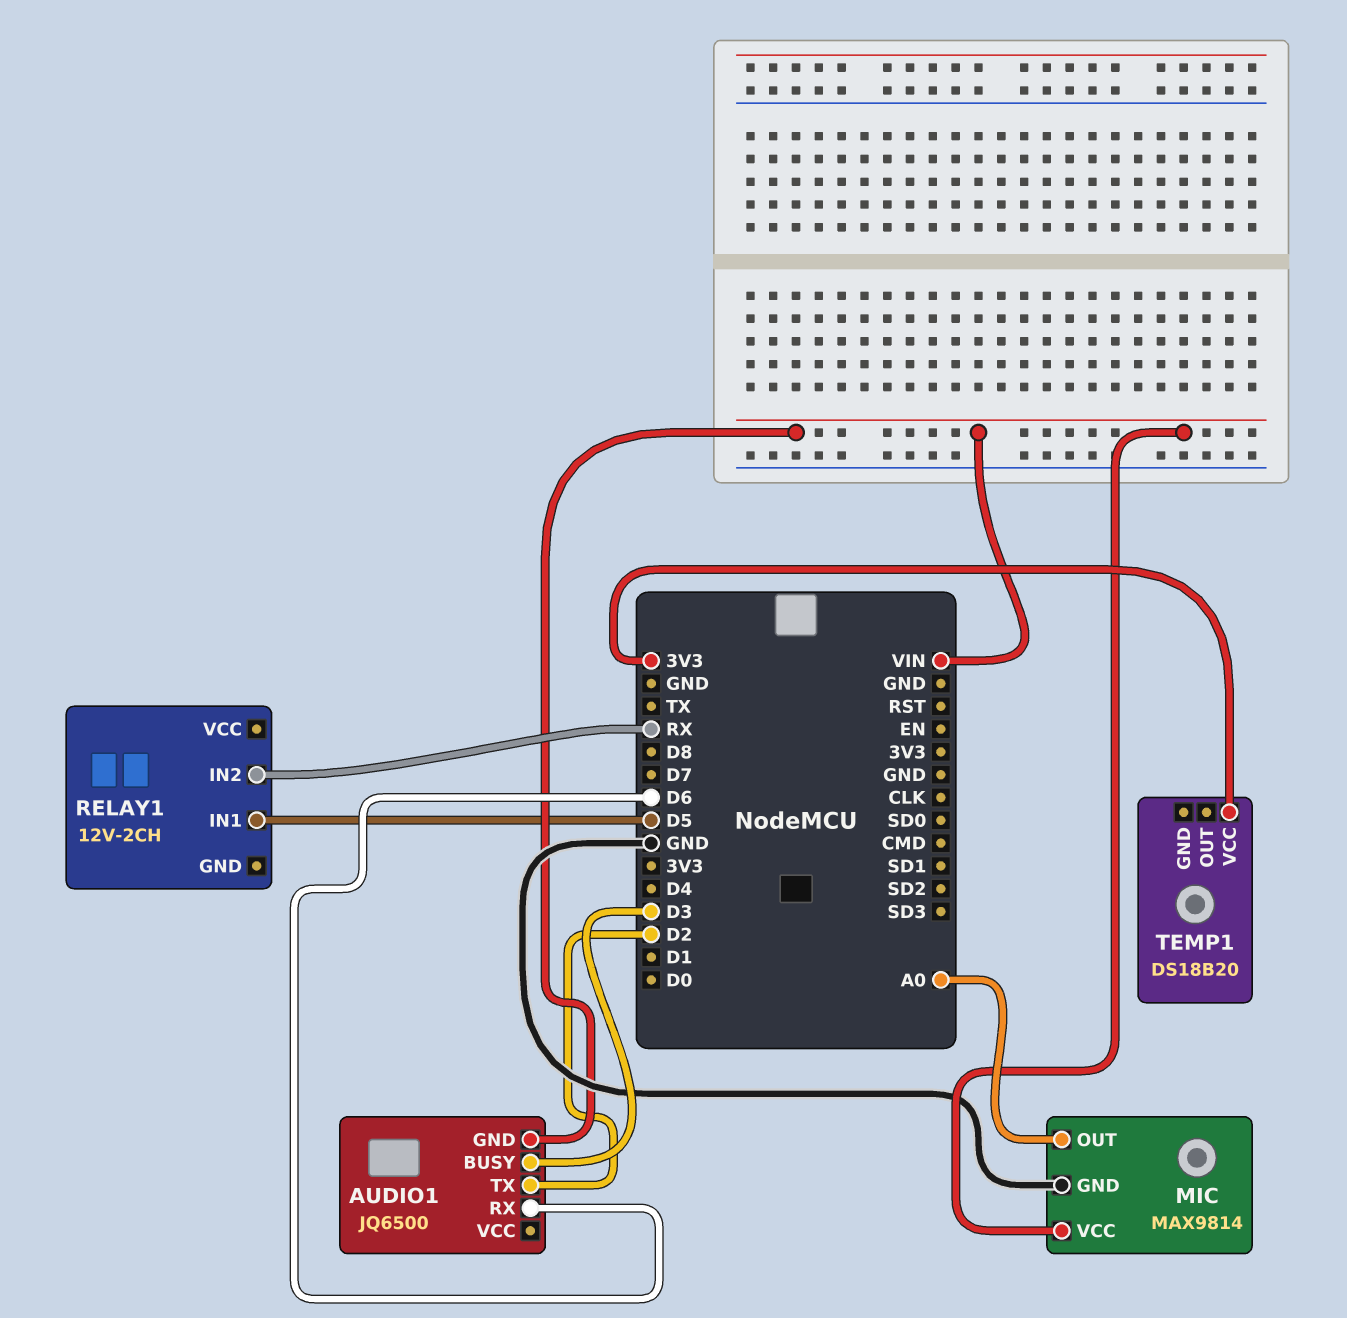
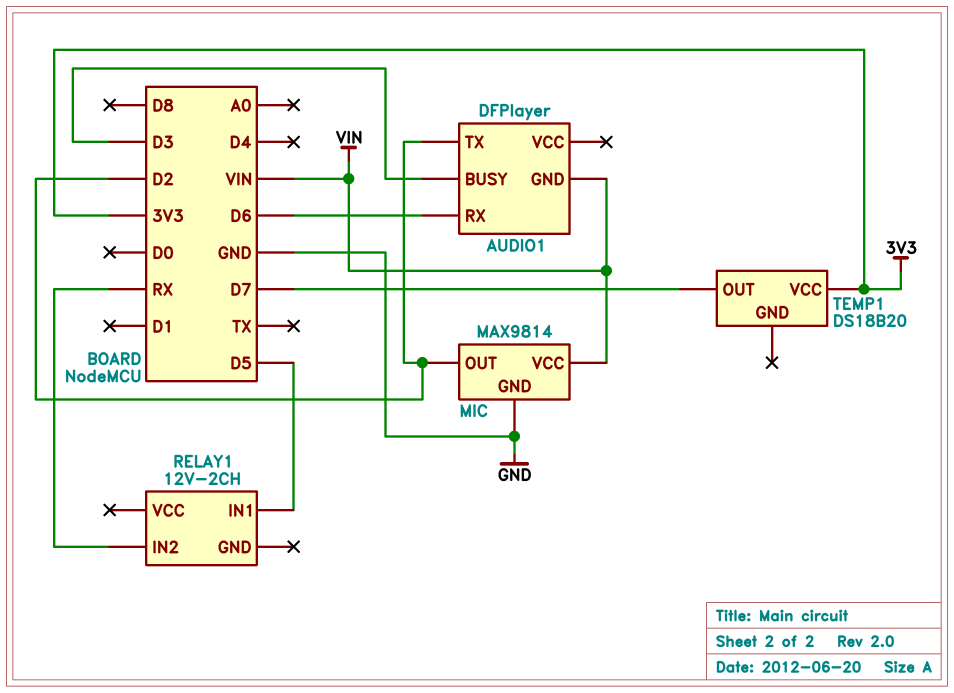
AUDIO1: JQ6500 -> DFPlayer
MIC pin OUT: A0 -> D2
TEMP1 pin OUT: none -> D7

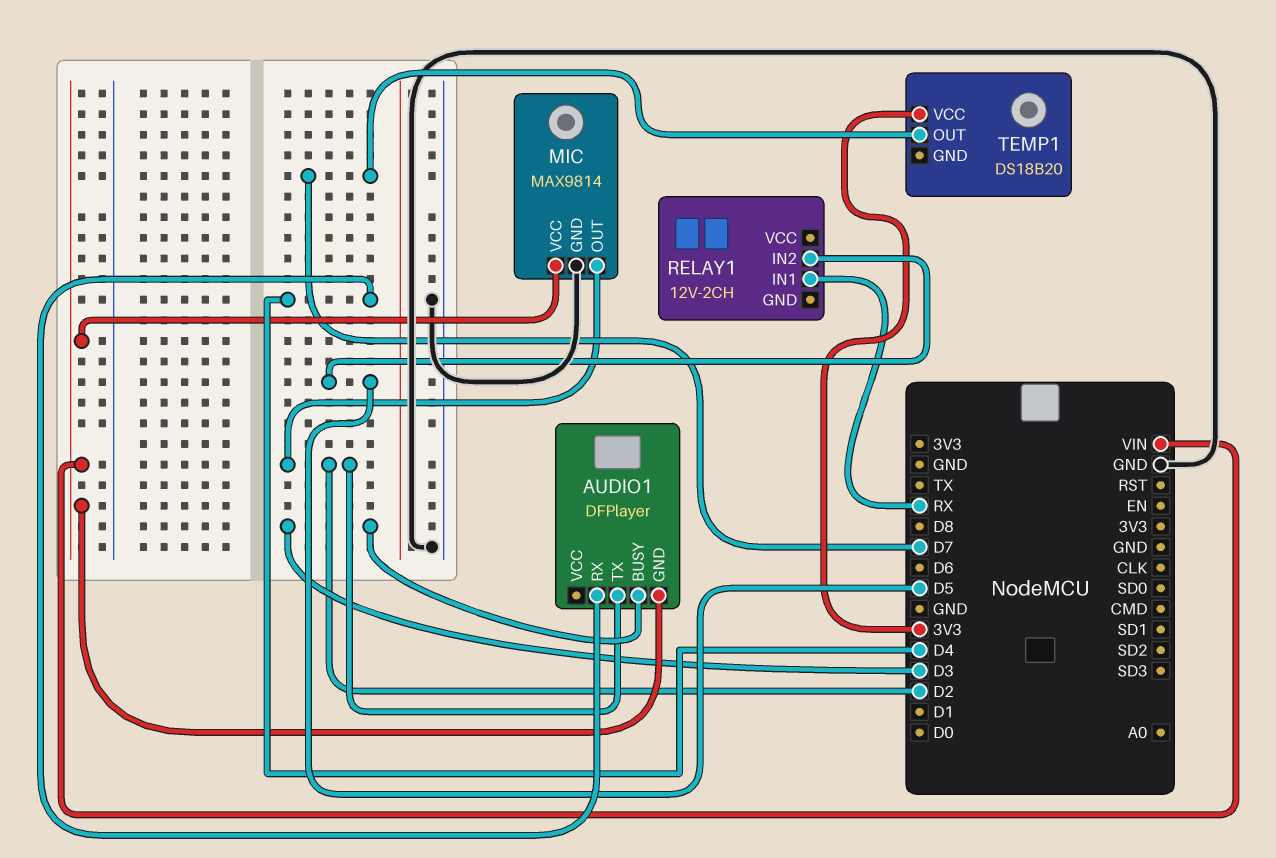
AUDIO1 pin RX: D6 -> D4
RELAY1 pin IN1: D5 -> RX
RELAY1 pin IN2: RX -> D5

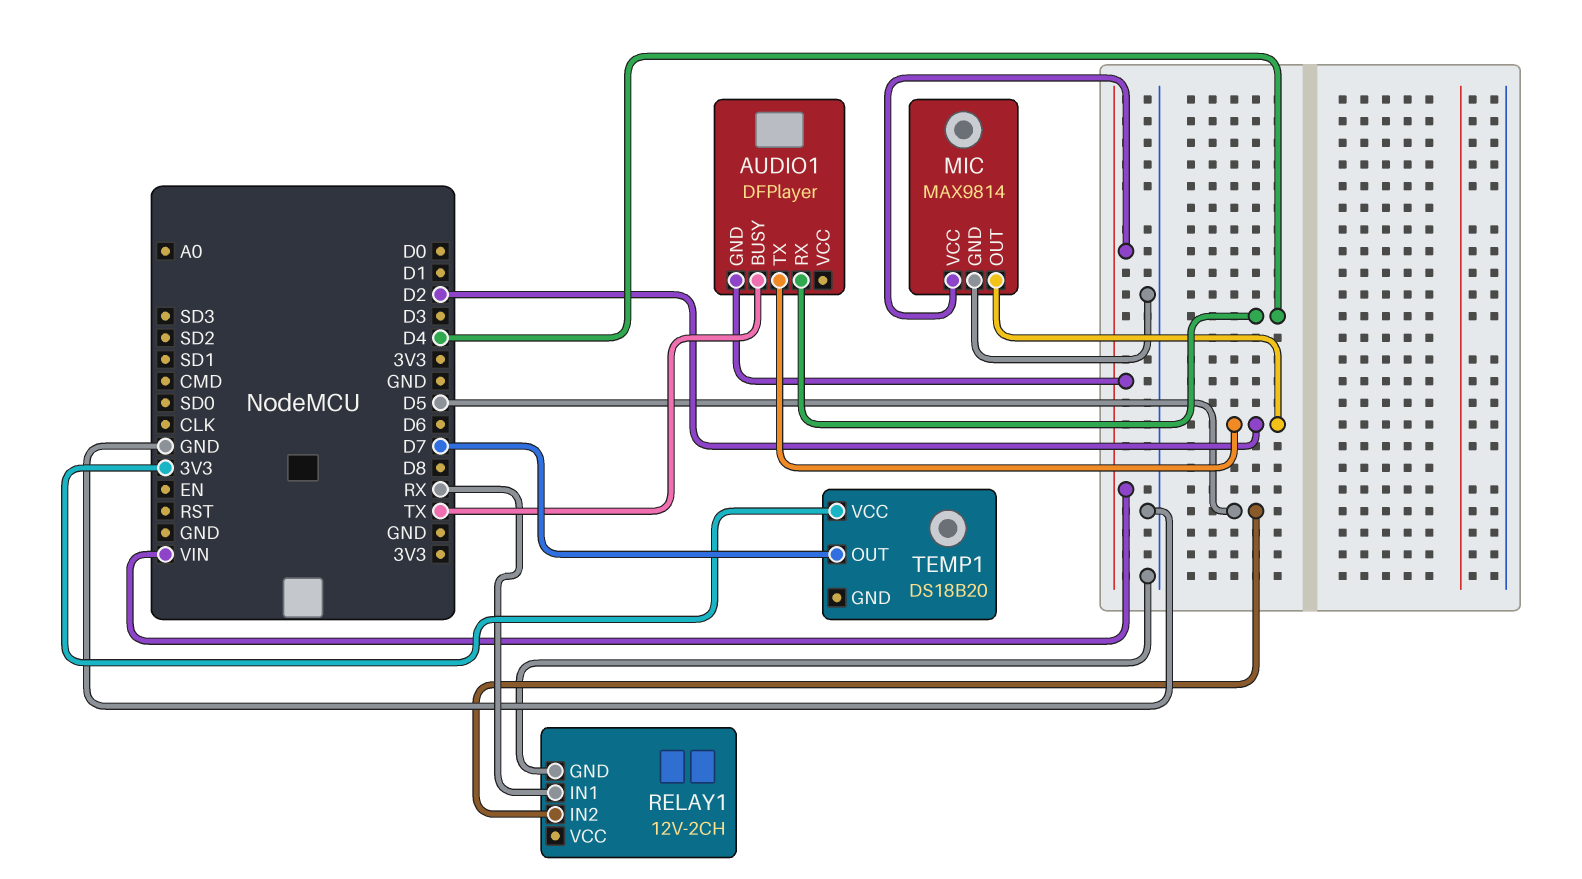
AUDIO1 pin BUSY: D3 -> TX
RELAY1 pin GND: none -> GND

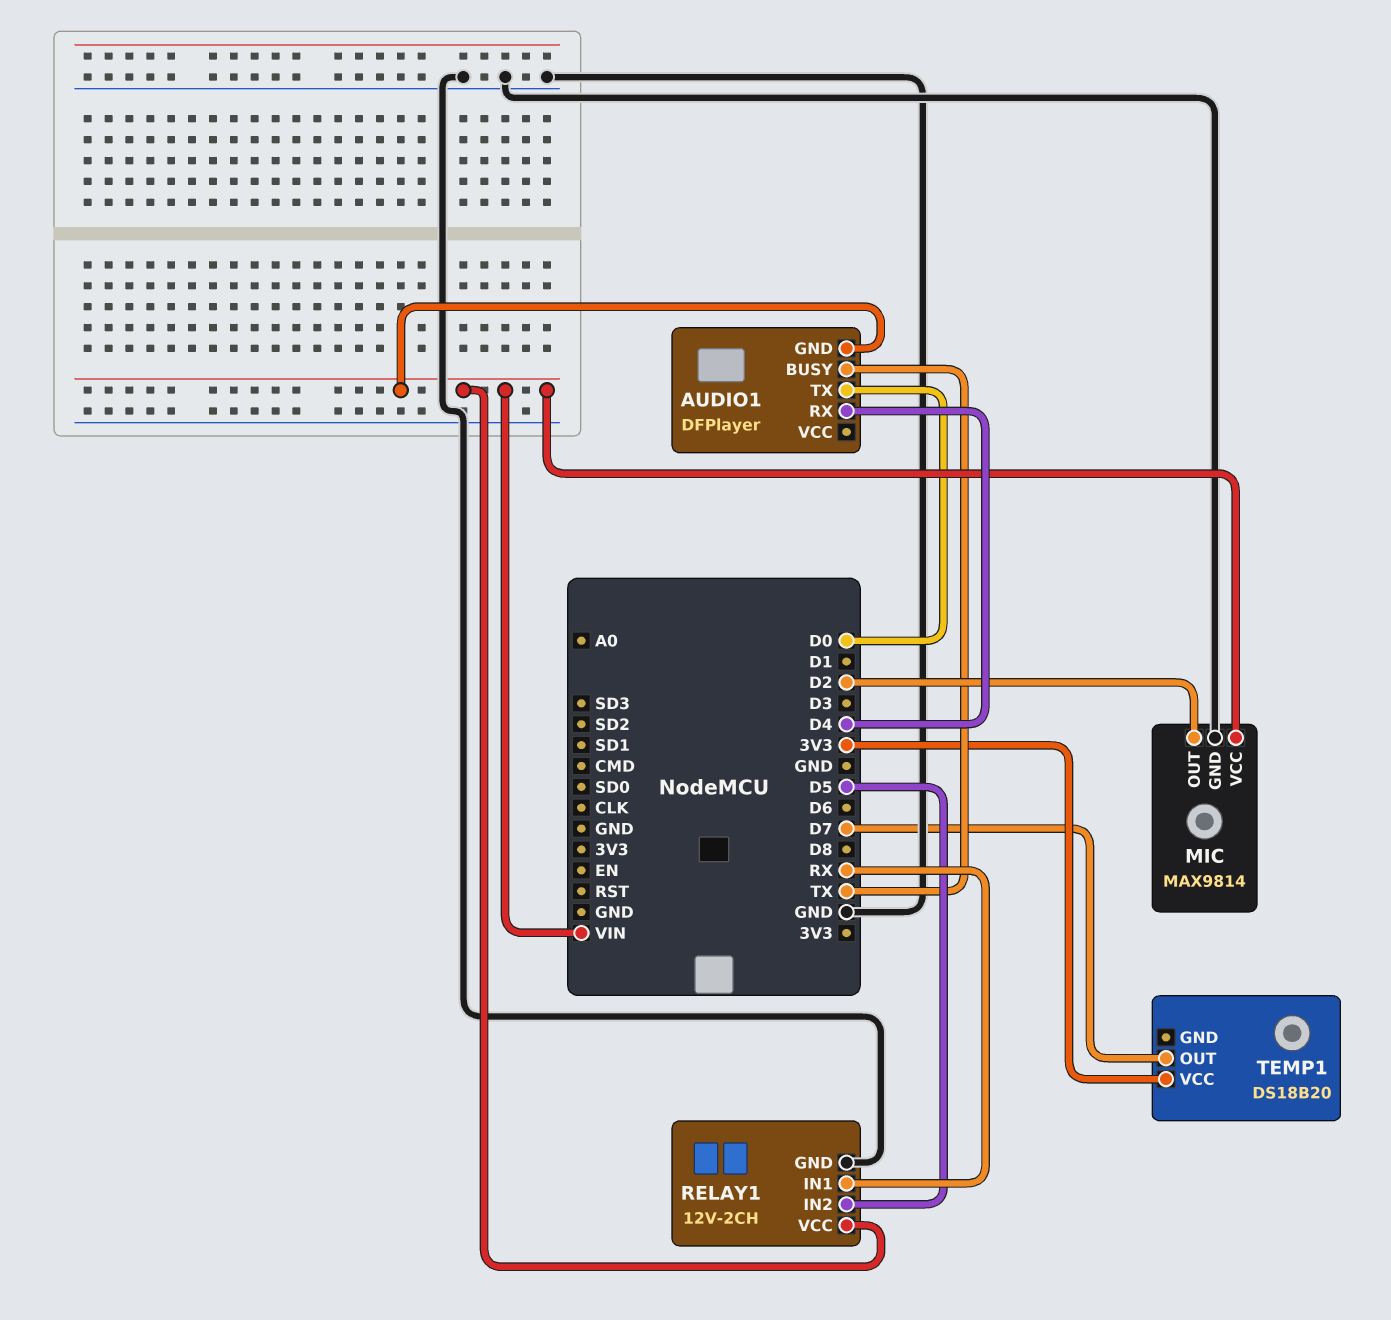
AUDIO1 pin TX: D2 -> D0
RELAY1 pin VCC: none -> VIN

